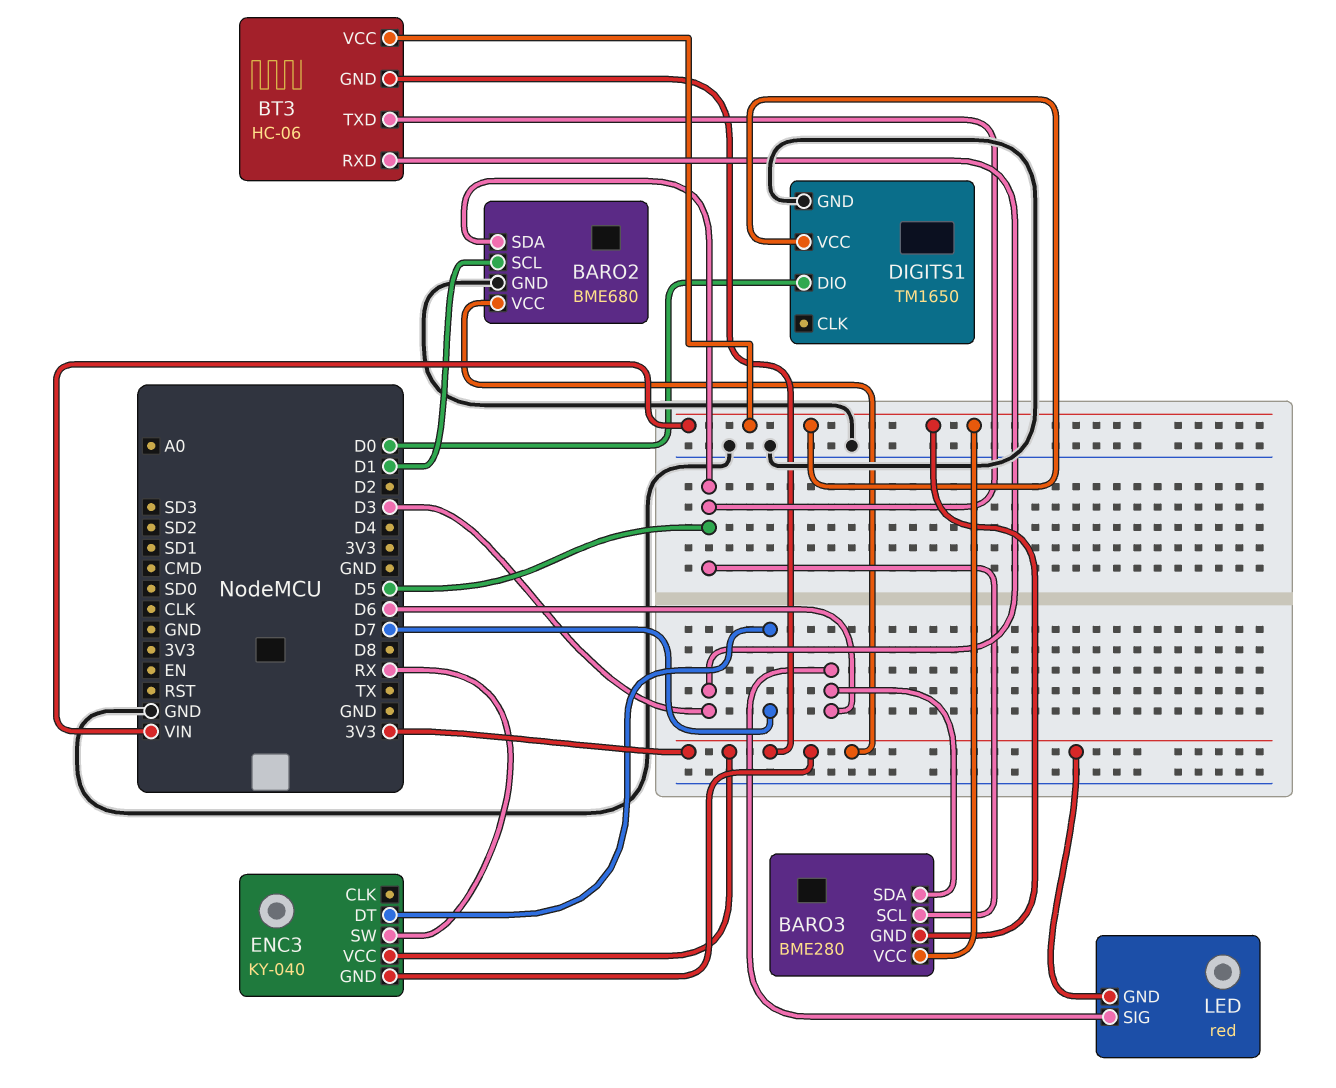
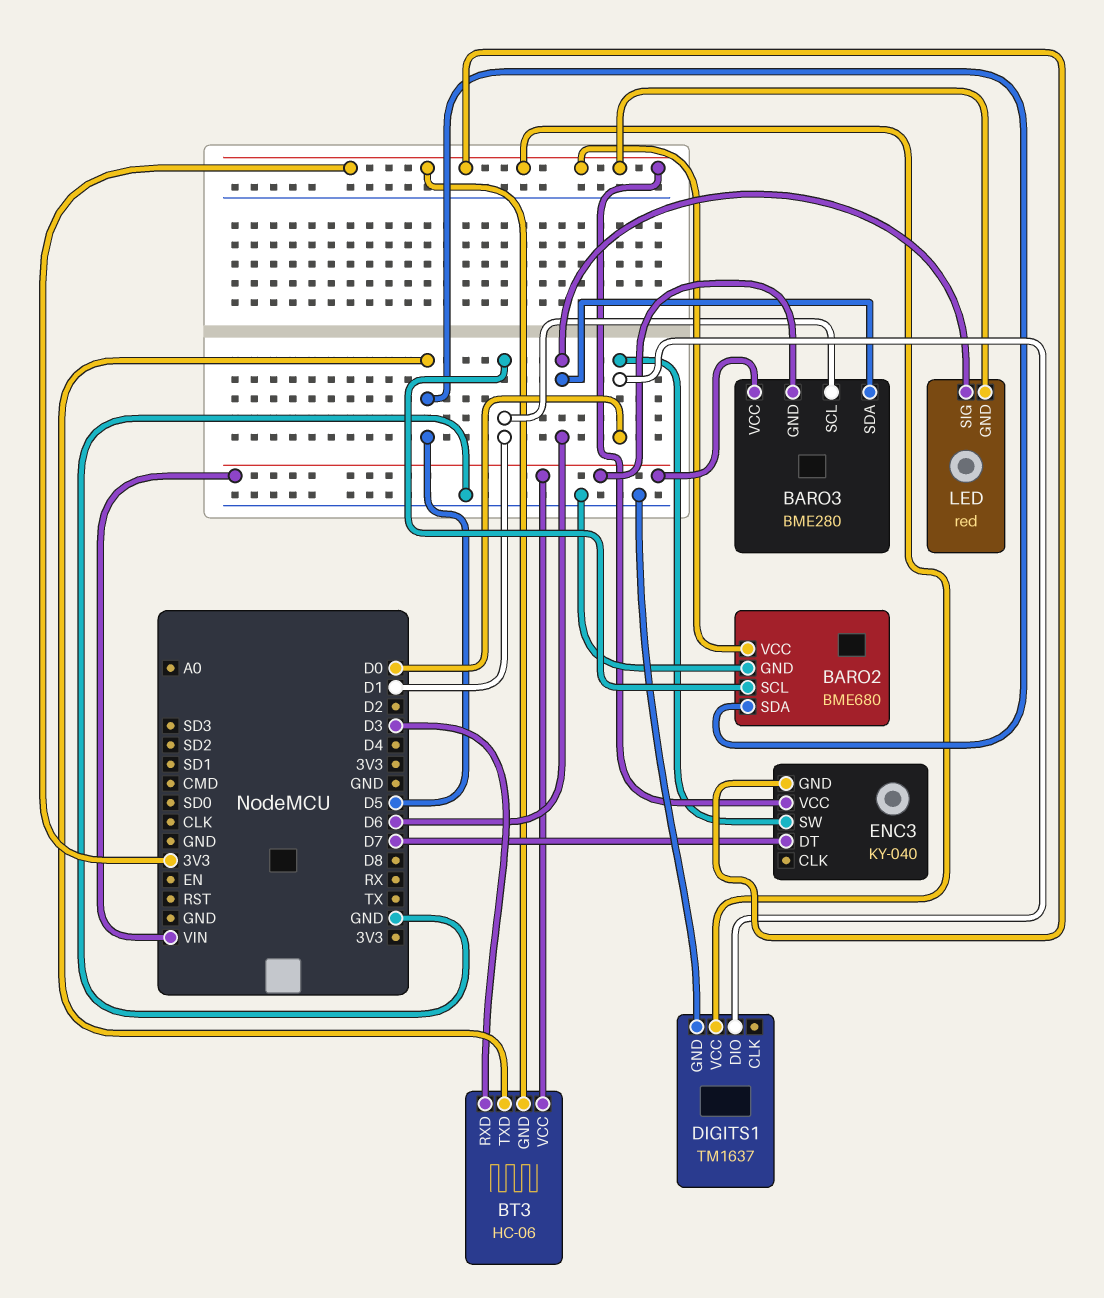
BARO3 pin SCL: D5 -> D1
DIGITS1: TM1650 -> TM1637
DIGITS1 pin VCC: VIN -> 3V3
ENC3 pin SW: RX -> D0

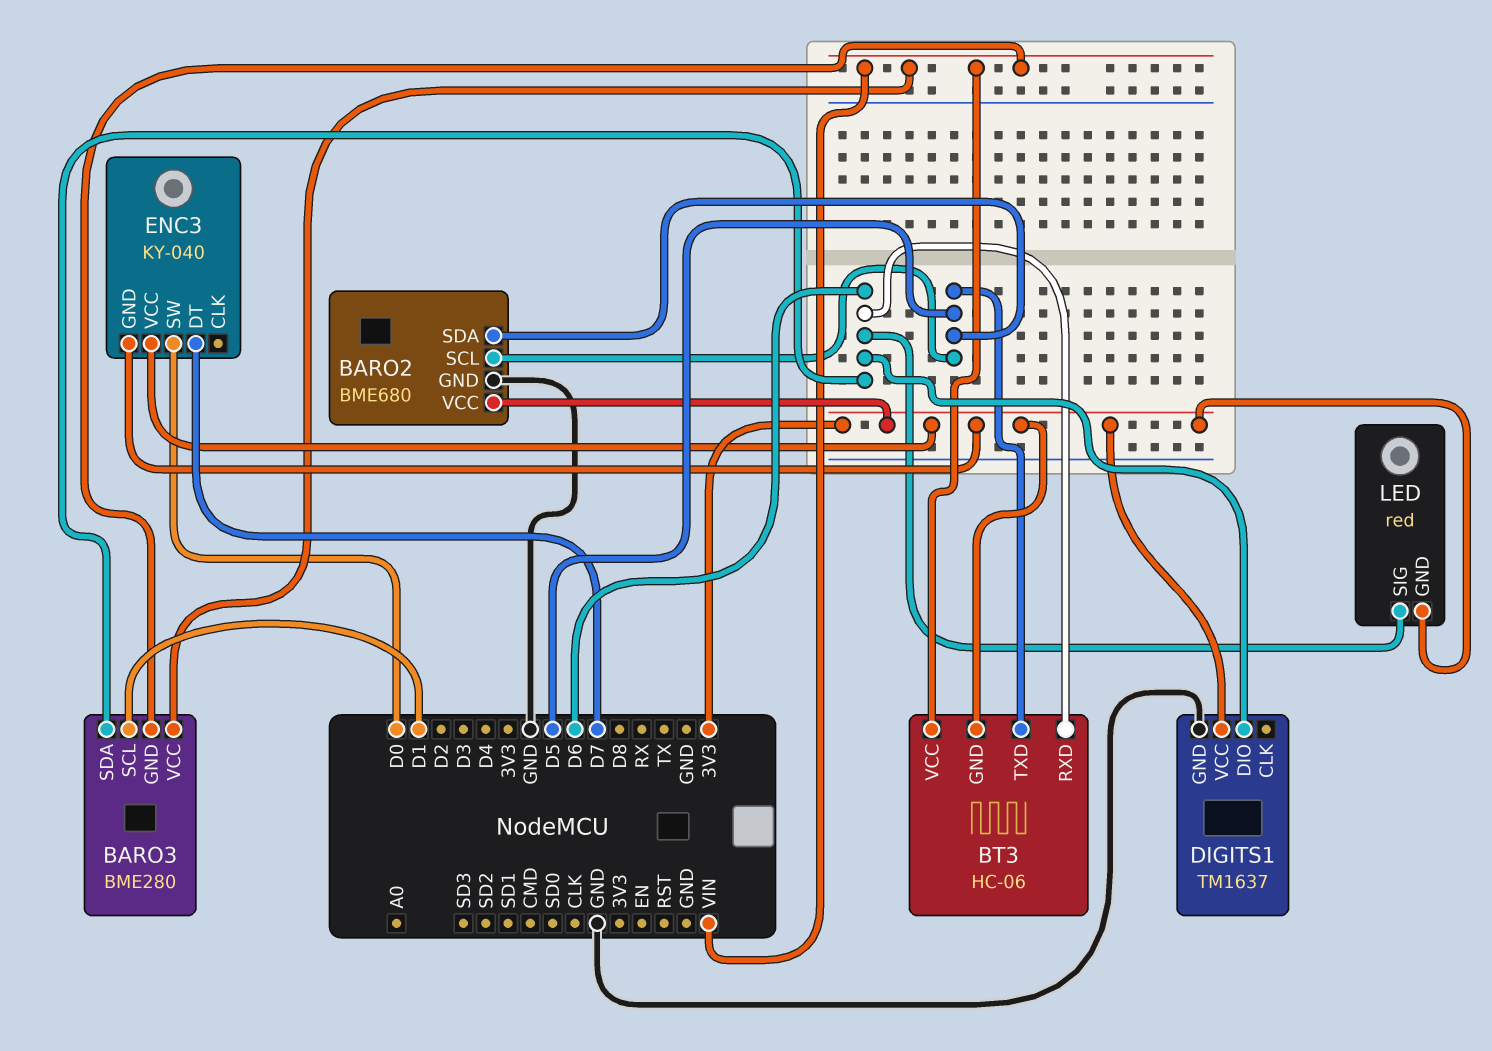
BARO2 pin SCL: D1 -> D5
BT3 pin RXD: D3 -> D6
DIGITS1 pin DIO: D0 -> D6

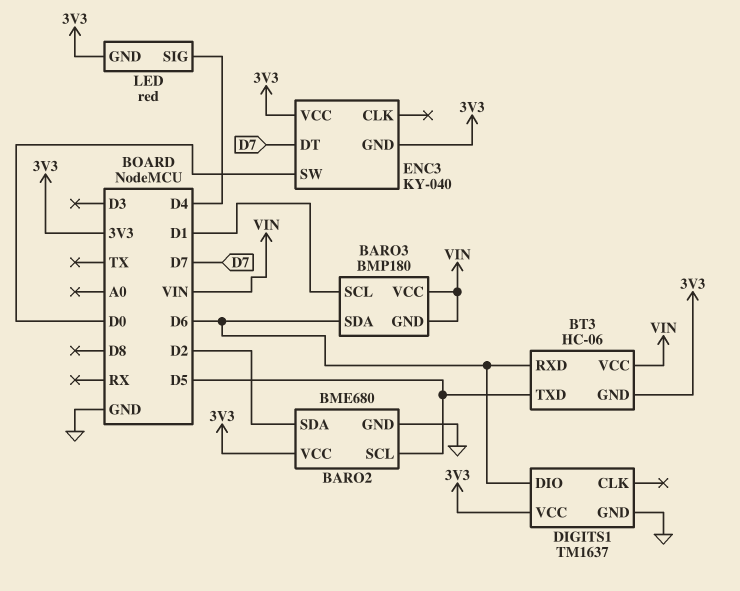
BARO2 pin SDA: D5 -> D2
BARO3: BME280 -> BMP180
LED pin SIG: D6 -> D4

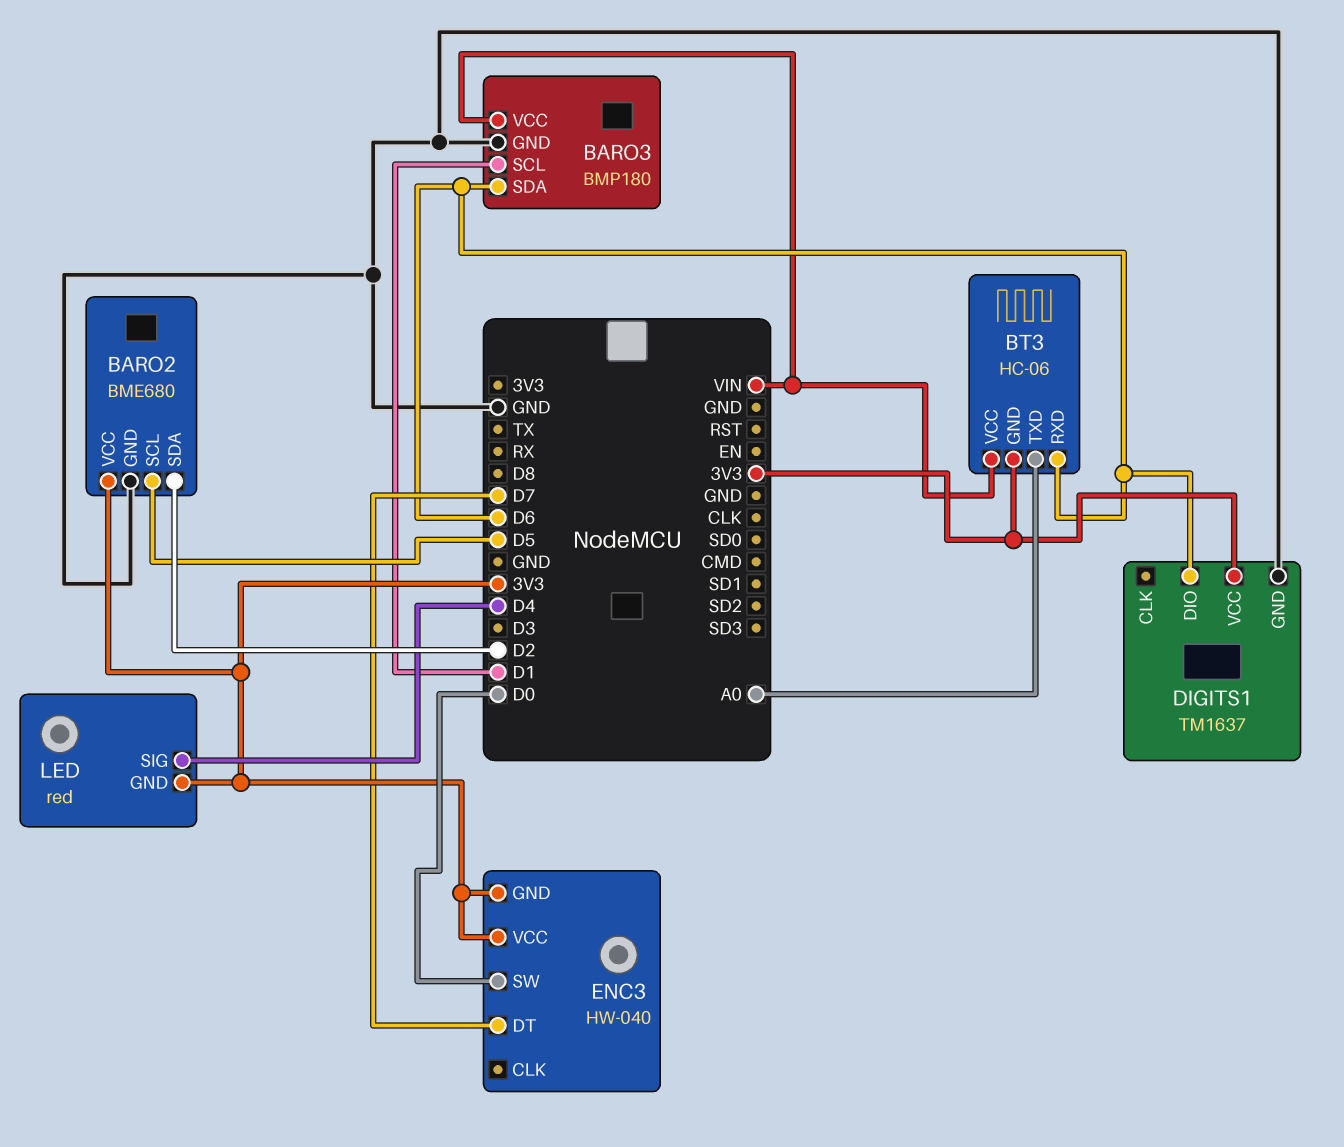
BARO3 pin GND: VIN -> GND
BT3 pin TXD: D5 -> A0
ENC3: KY-040 -> HW-040

